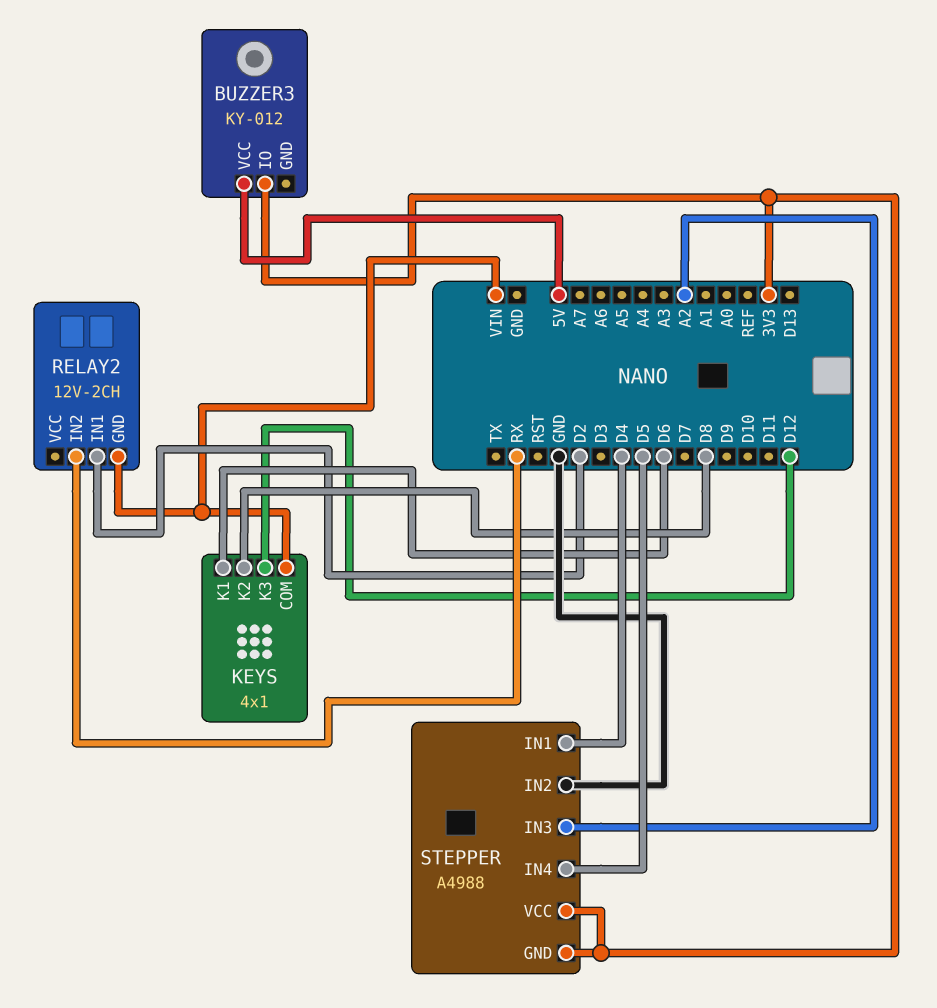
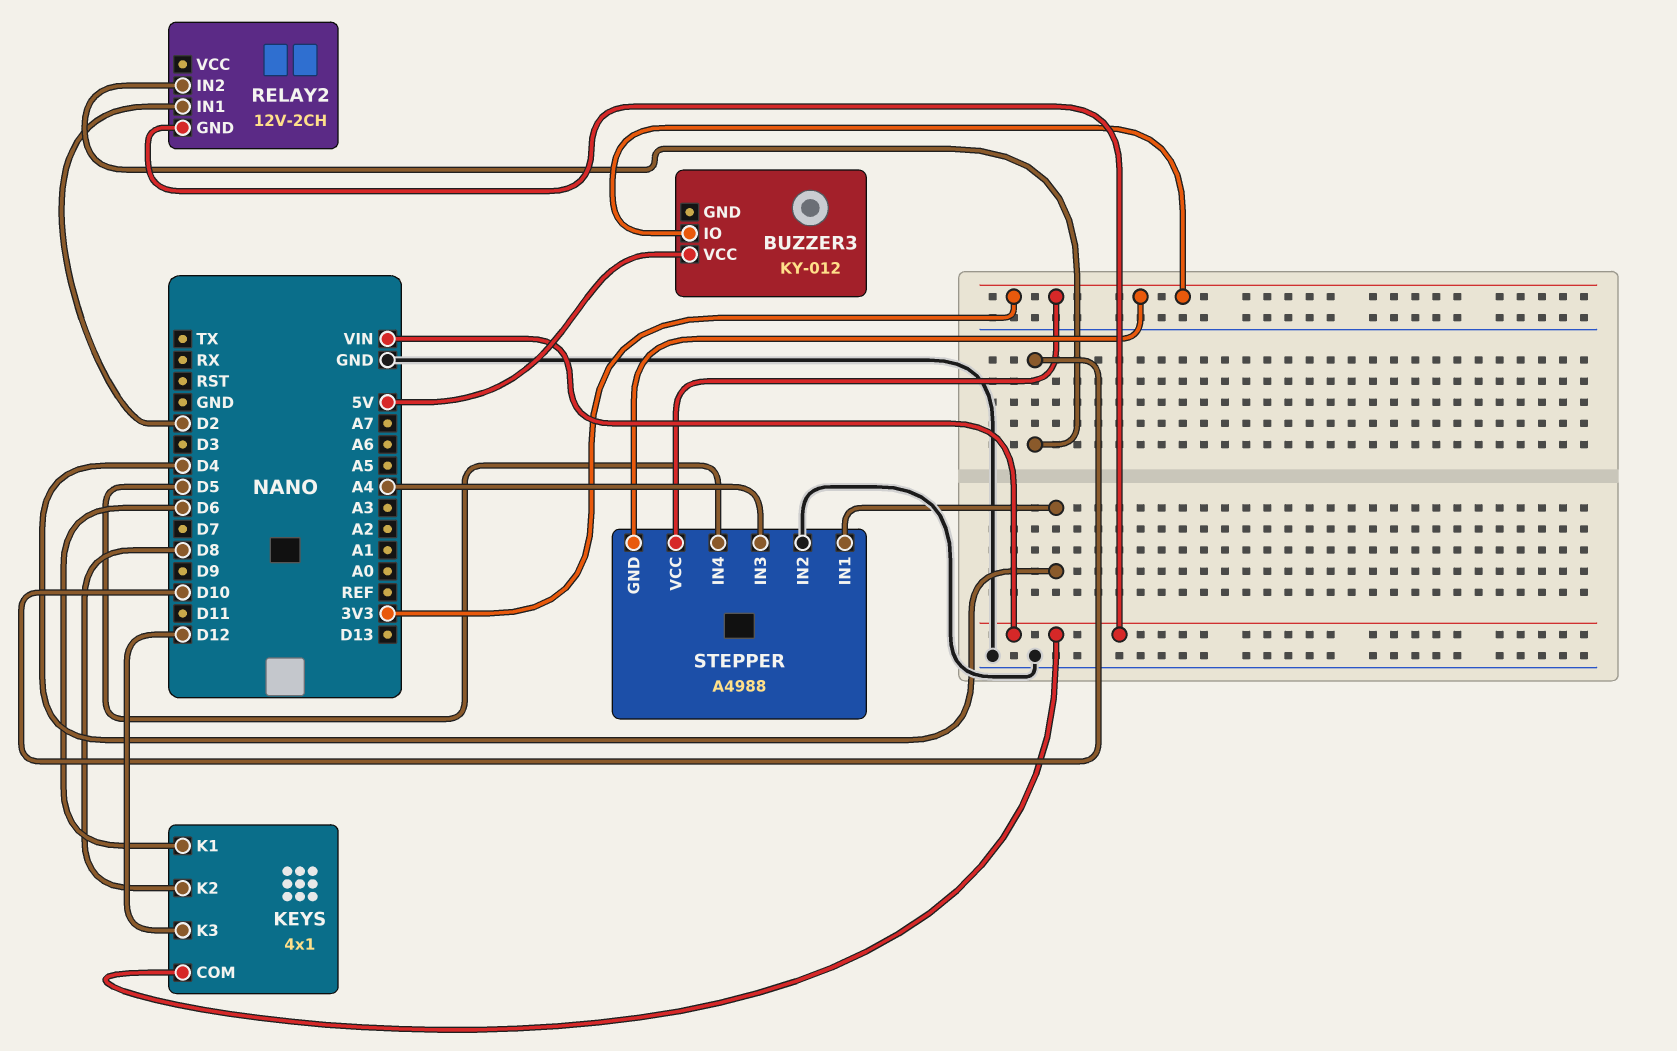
RELAY2 pin IN2: RX -> D10
STEPPER pin IN3: A2 -> A4

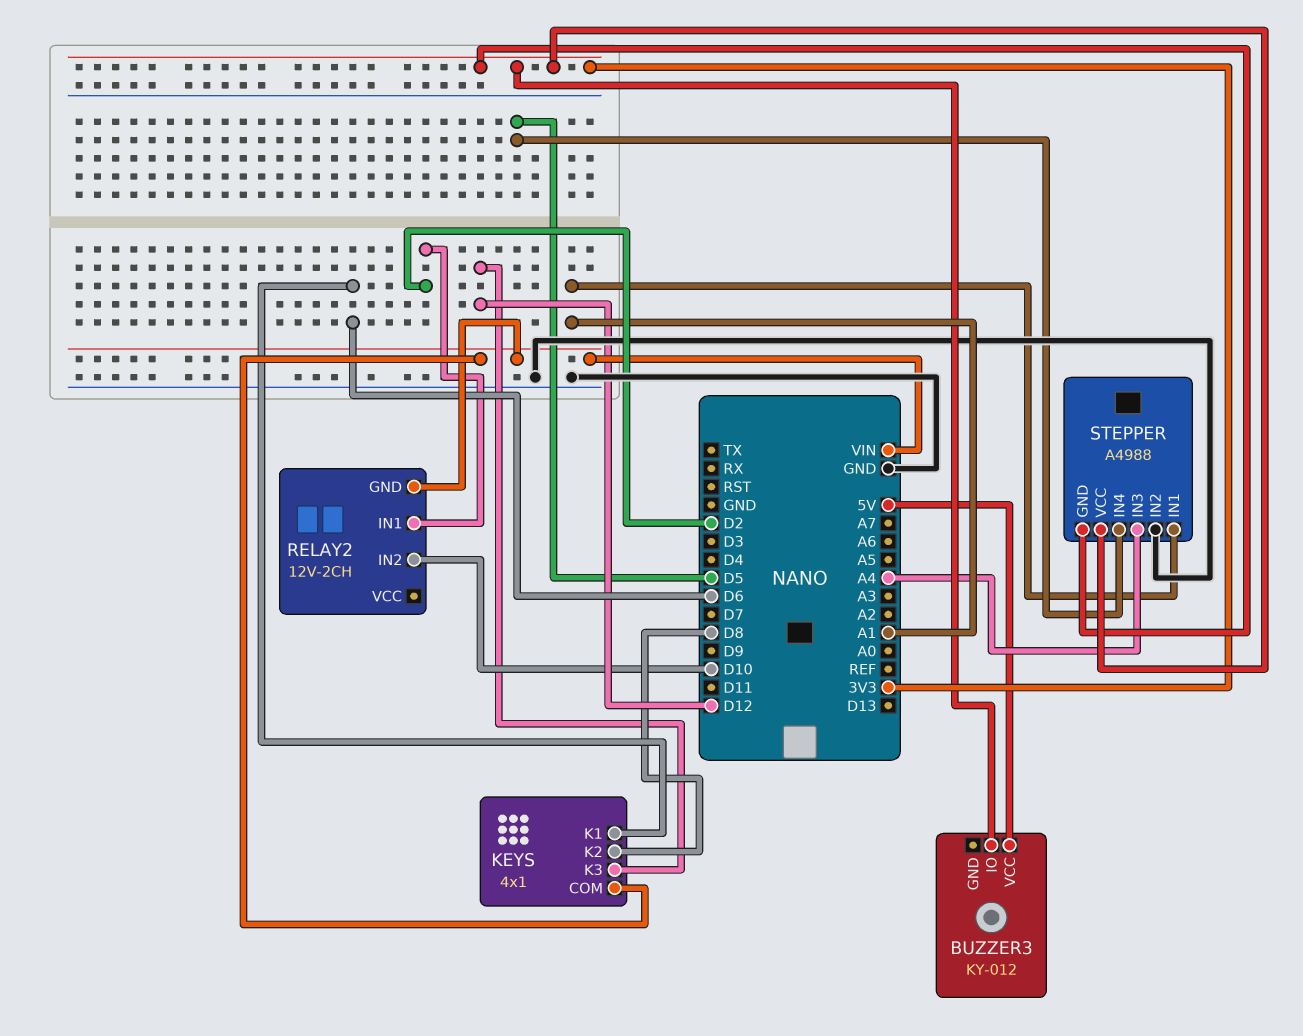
STEPPER pin IN1: D4 -> A1

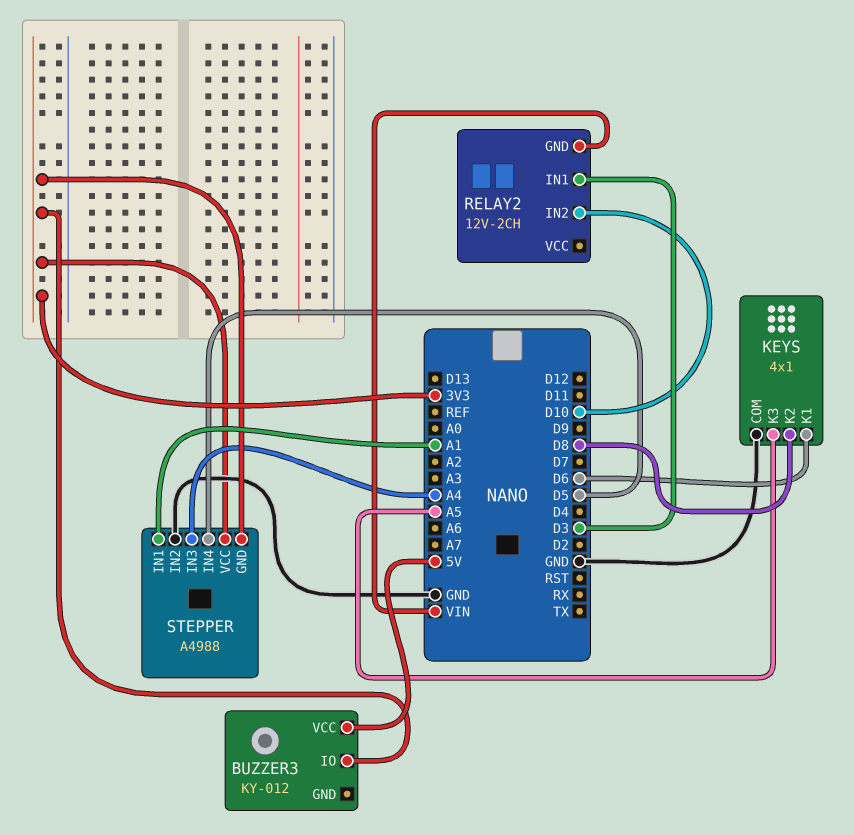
KEYS pin COM: VIN -> GND
KEYS pin K3: D12 -> A5
RELAY2 pin IN1: D2 -> D3

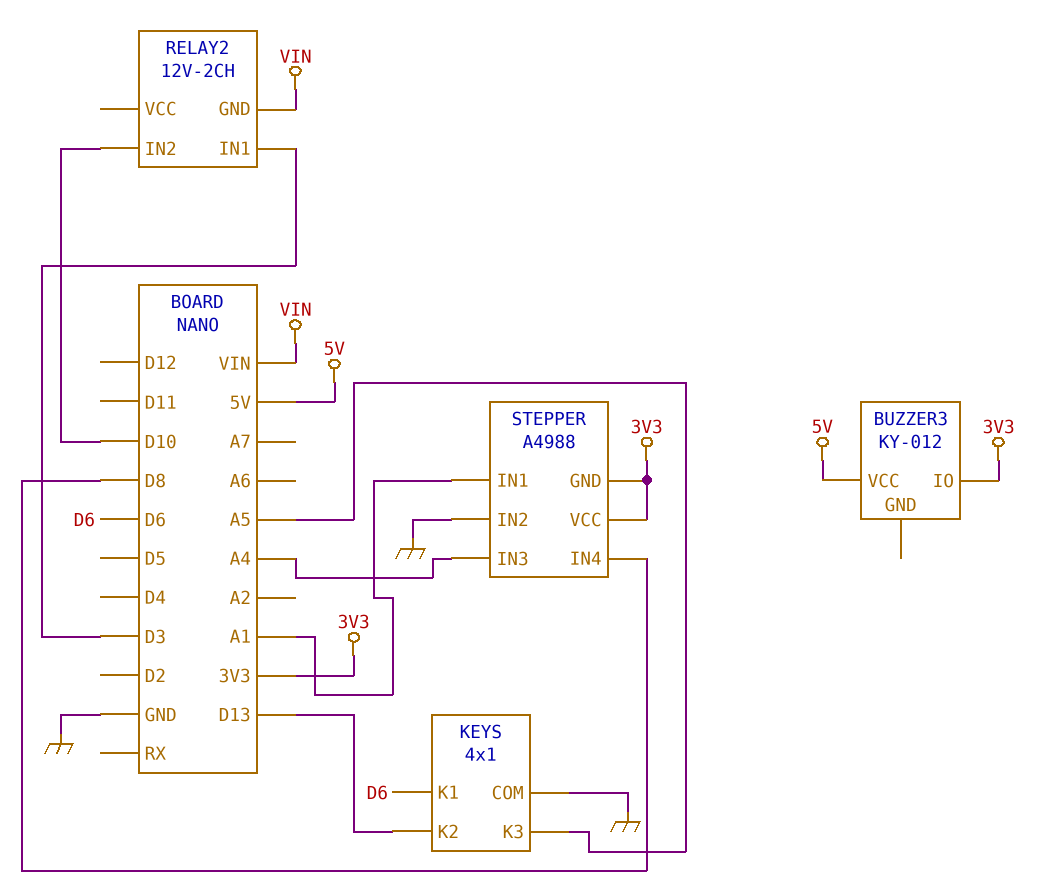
KEYS pin K2: D8 -> D13
STEPPER pin IN4: D5 -> D8

